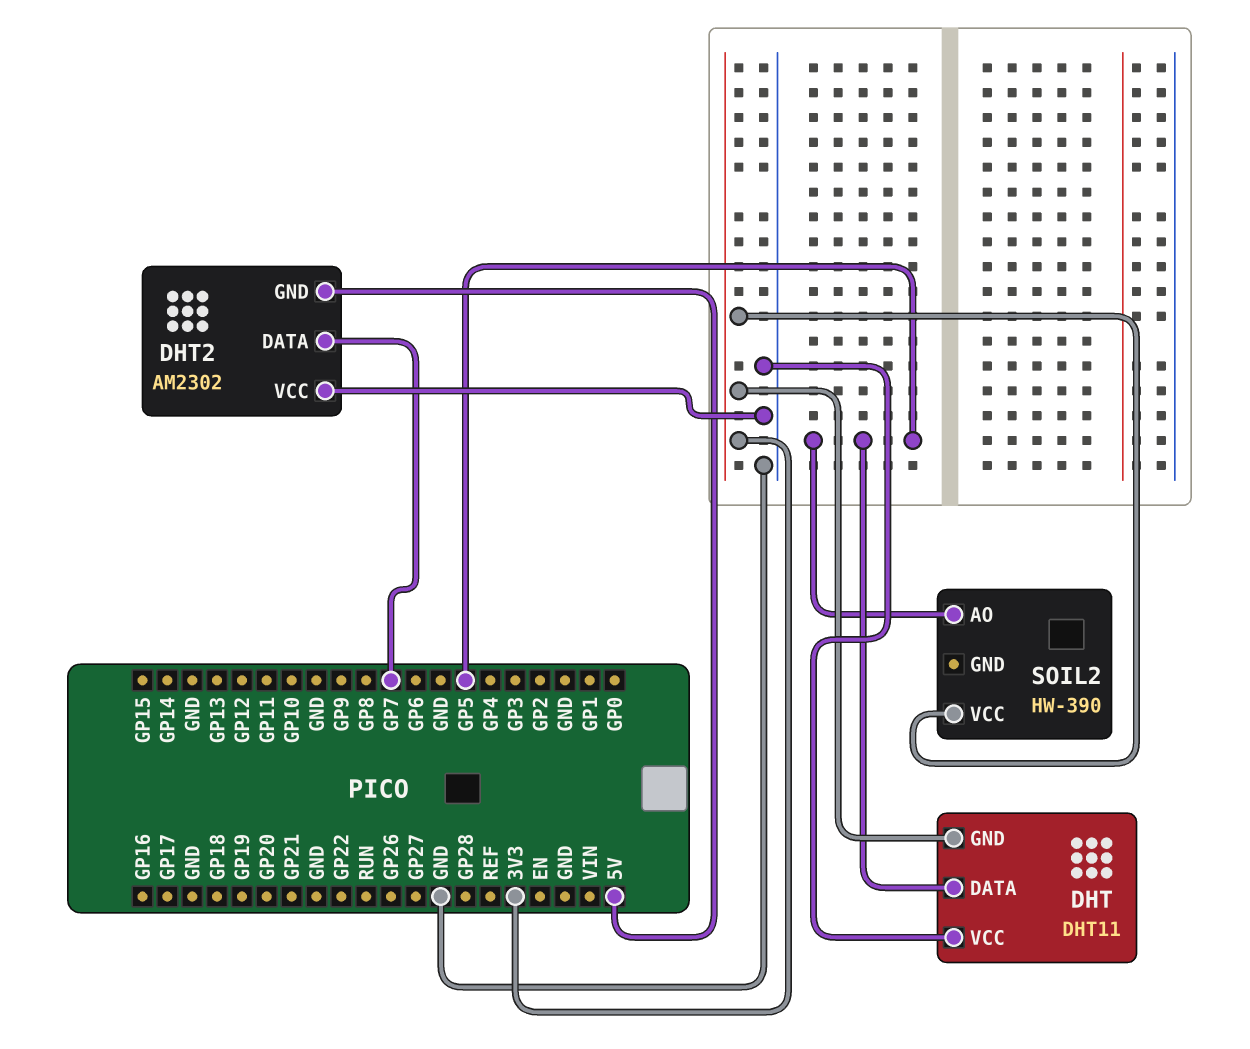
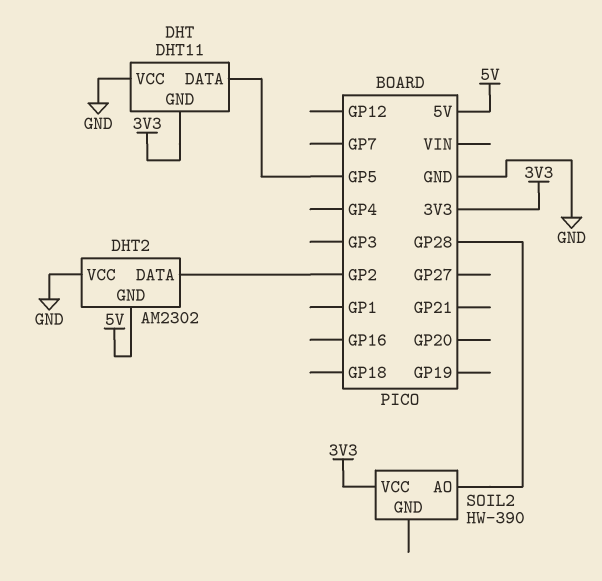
DHT2 pin DATA: GP7 -> GP2
SOIL2 pin AO: GP5 -> GP28

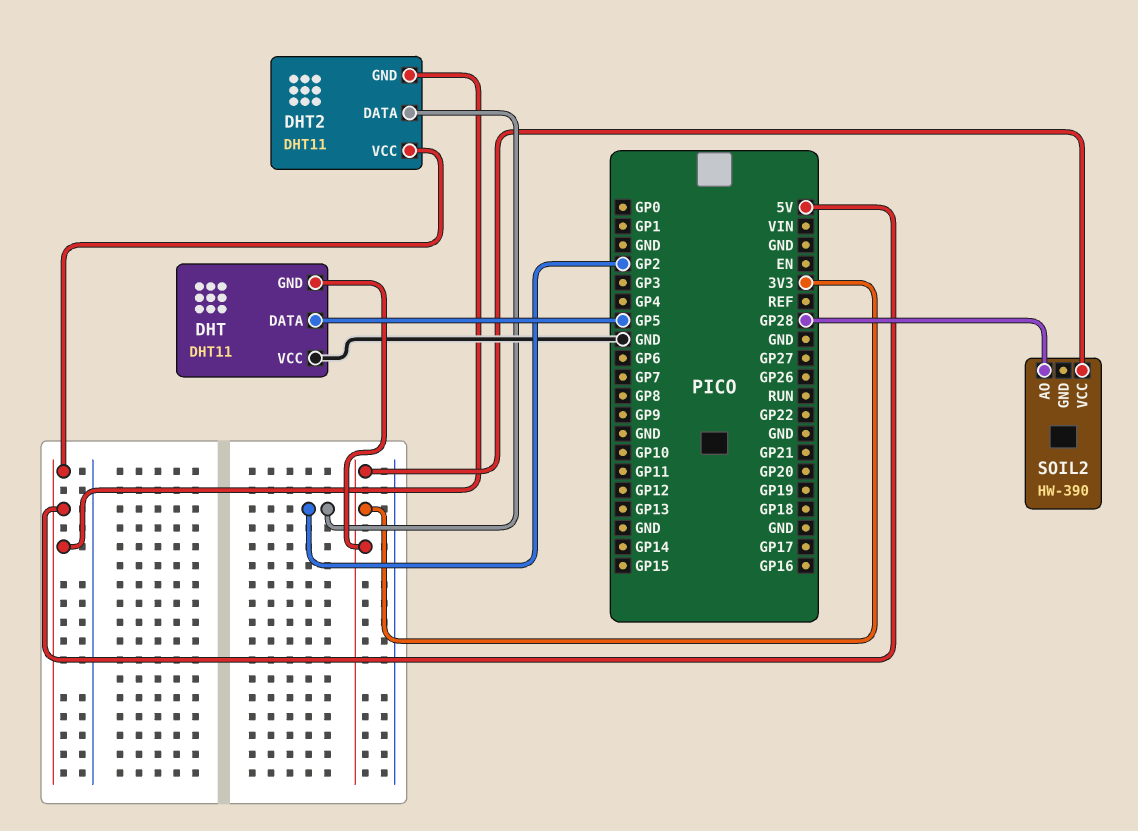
DHT2: AM2302 -> DHT11
DHT2 pin VCC: GND -> 5V

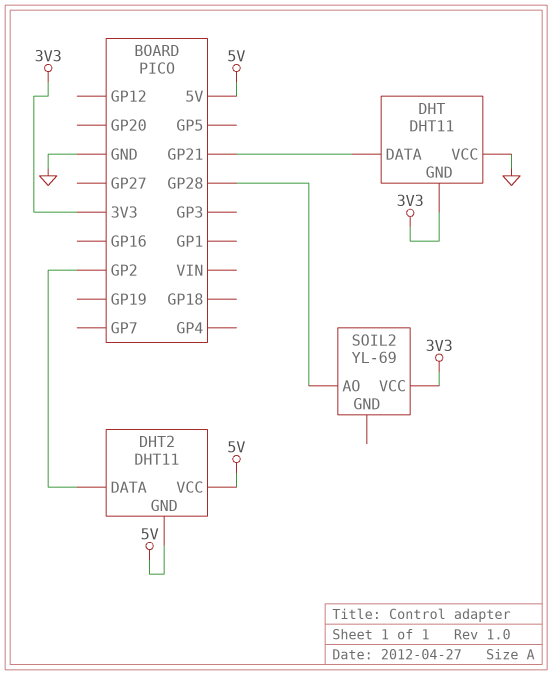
DHT pin DATA: GP5 -> GP21
SOIL2: HW-390 -> YL-69

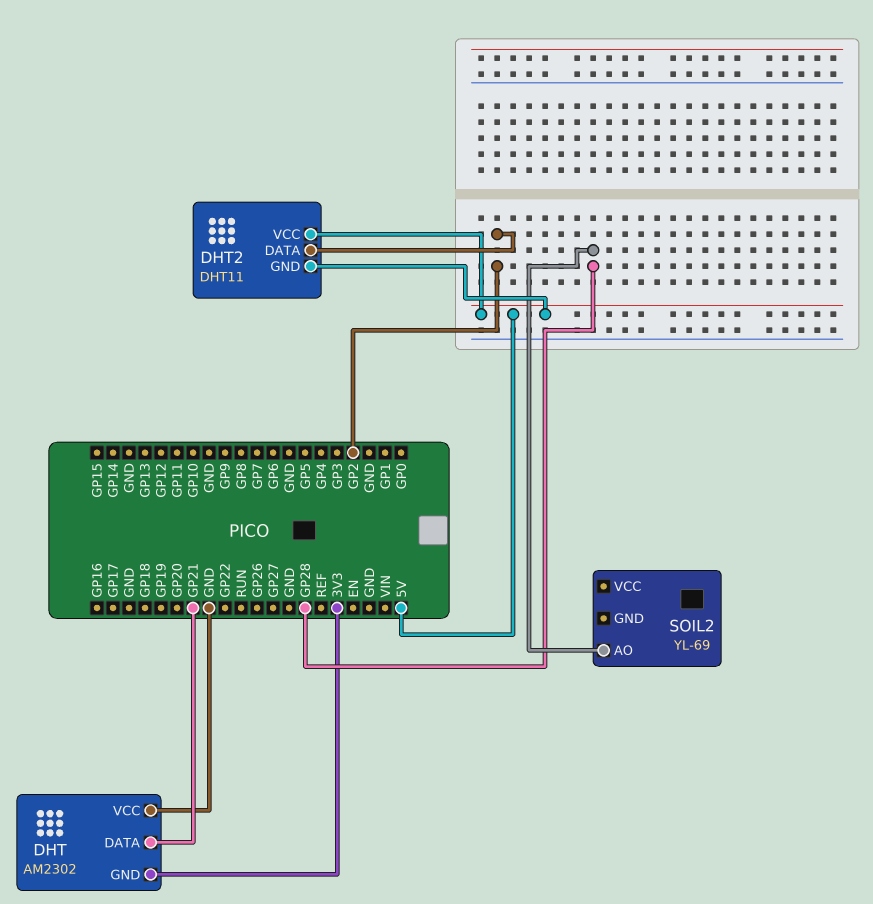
DHT: DHT11 -> AM2302
SOIL2 pin VCC: 3V3 -> none

